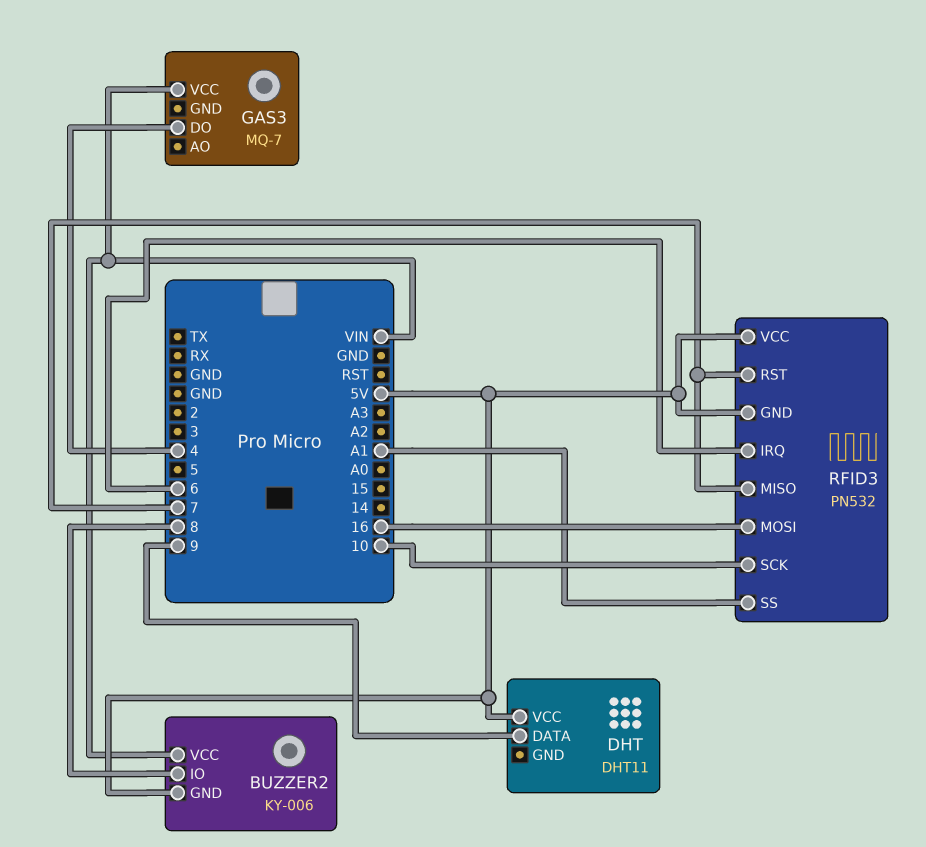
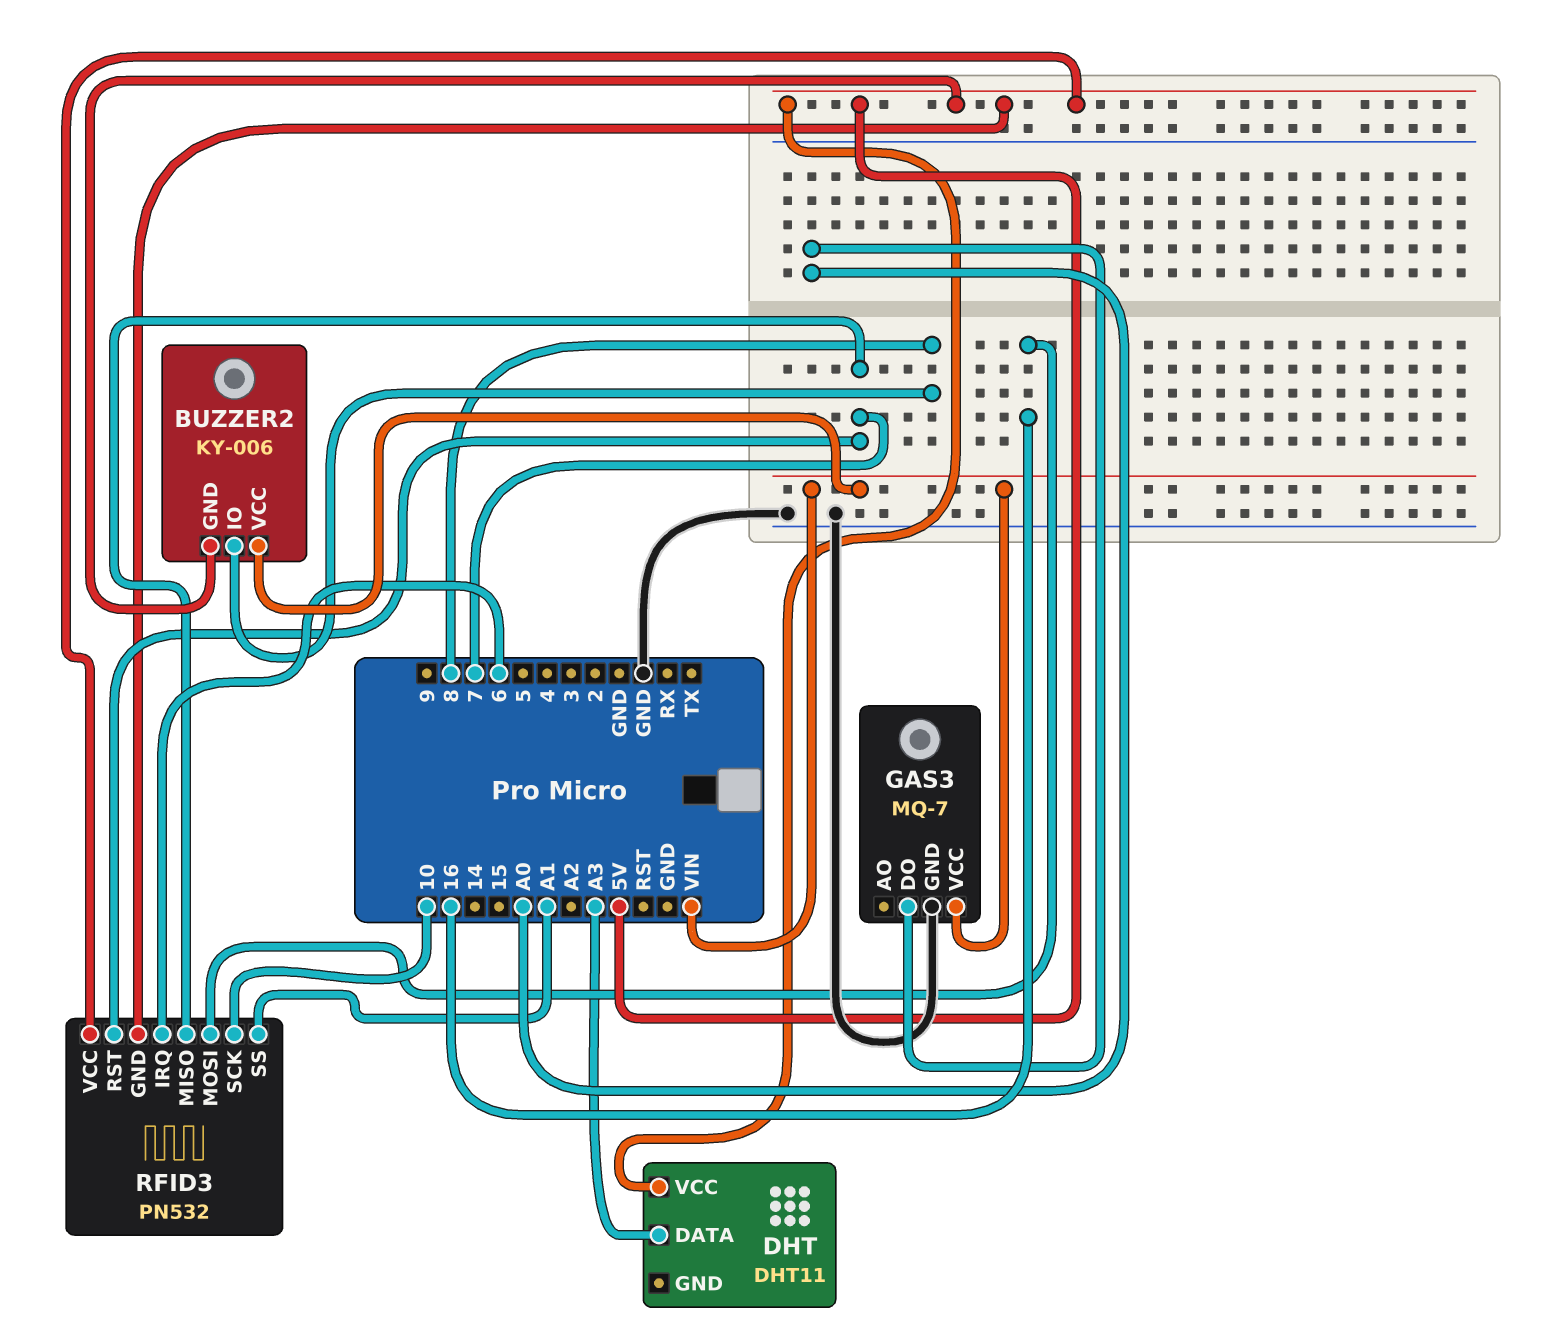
DHT pin DATA: 9 -> A3
GAS3 pin DO: 4 -> A0
GAS3 pin GND: none -> GND

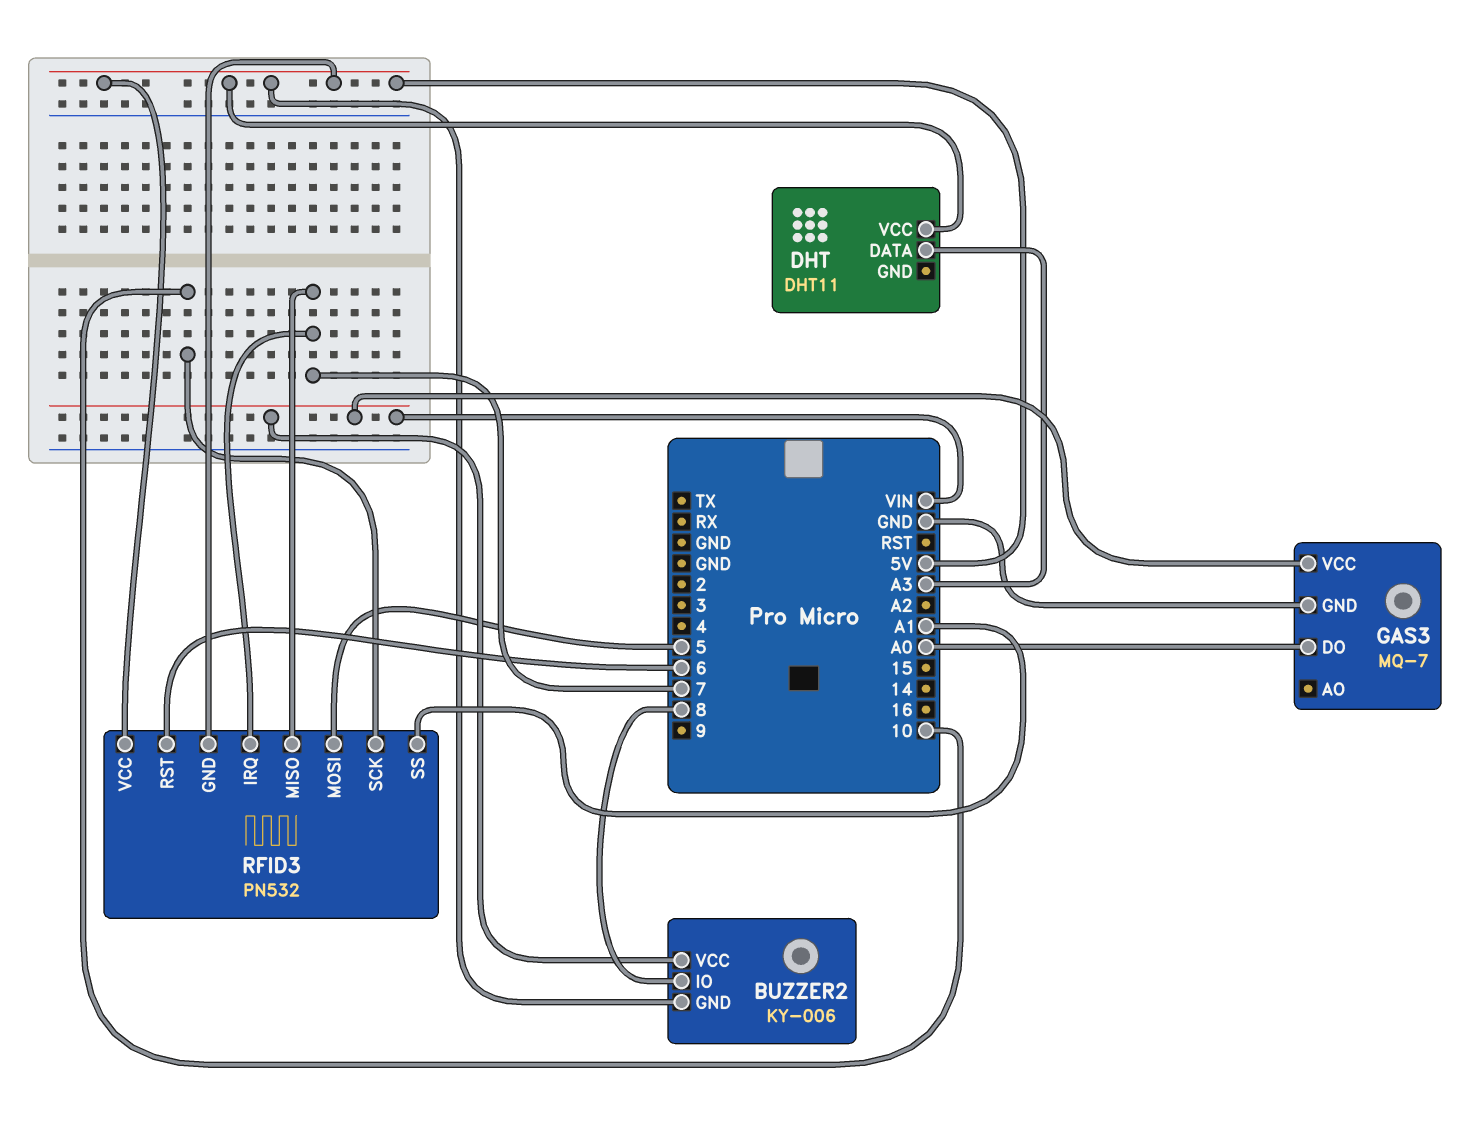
RFID3 pin IRQ: 6 -> 7
RFID3 pin MOSI: 16 -> 5
RFID3 pin RST: 7 -> 6

